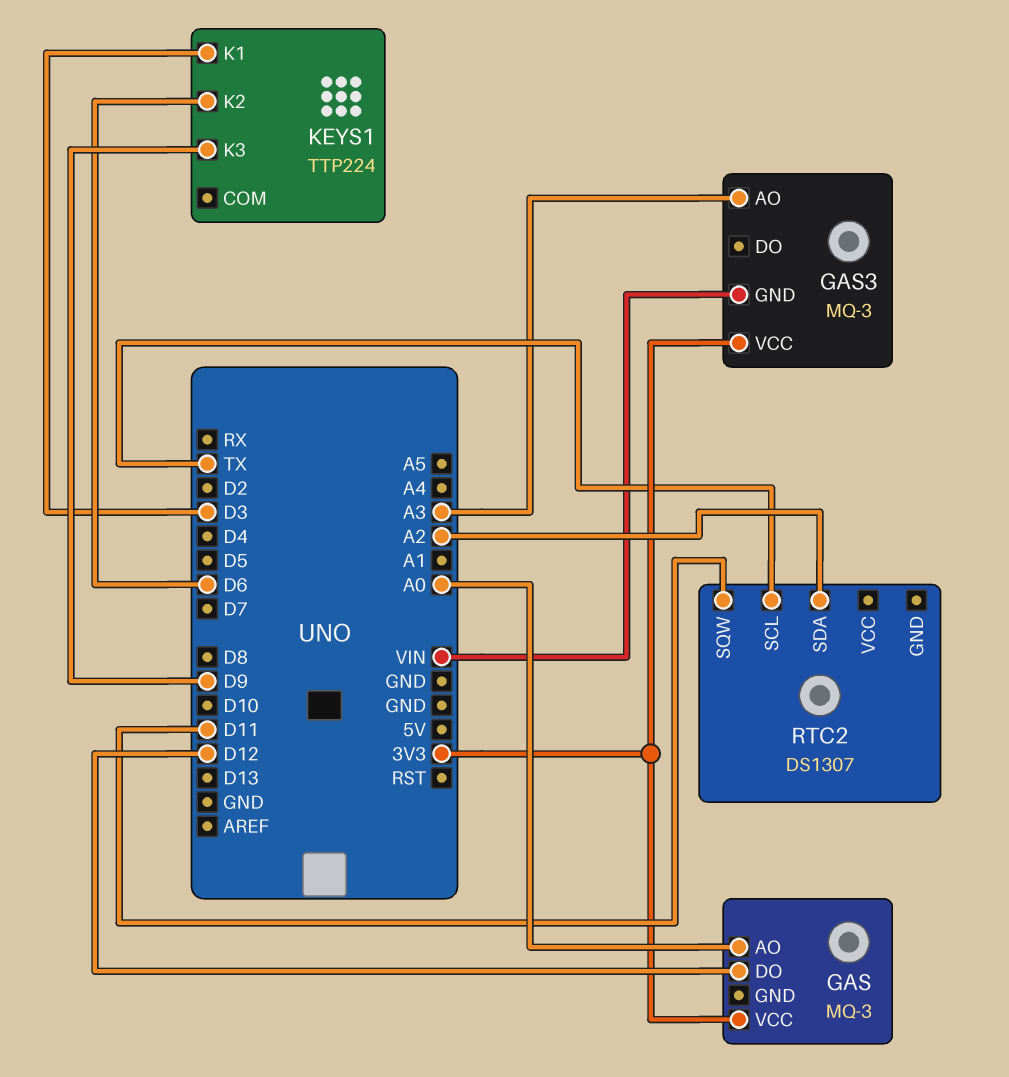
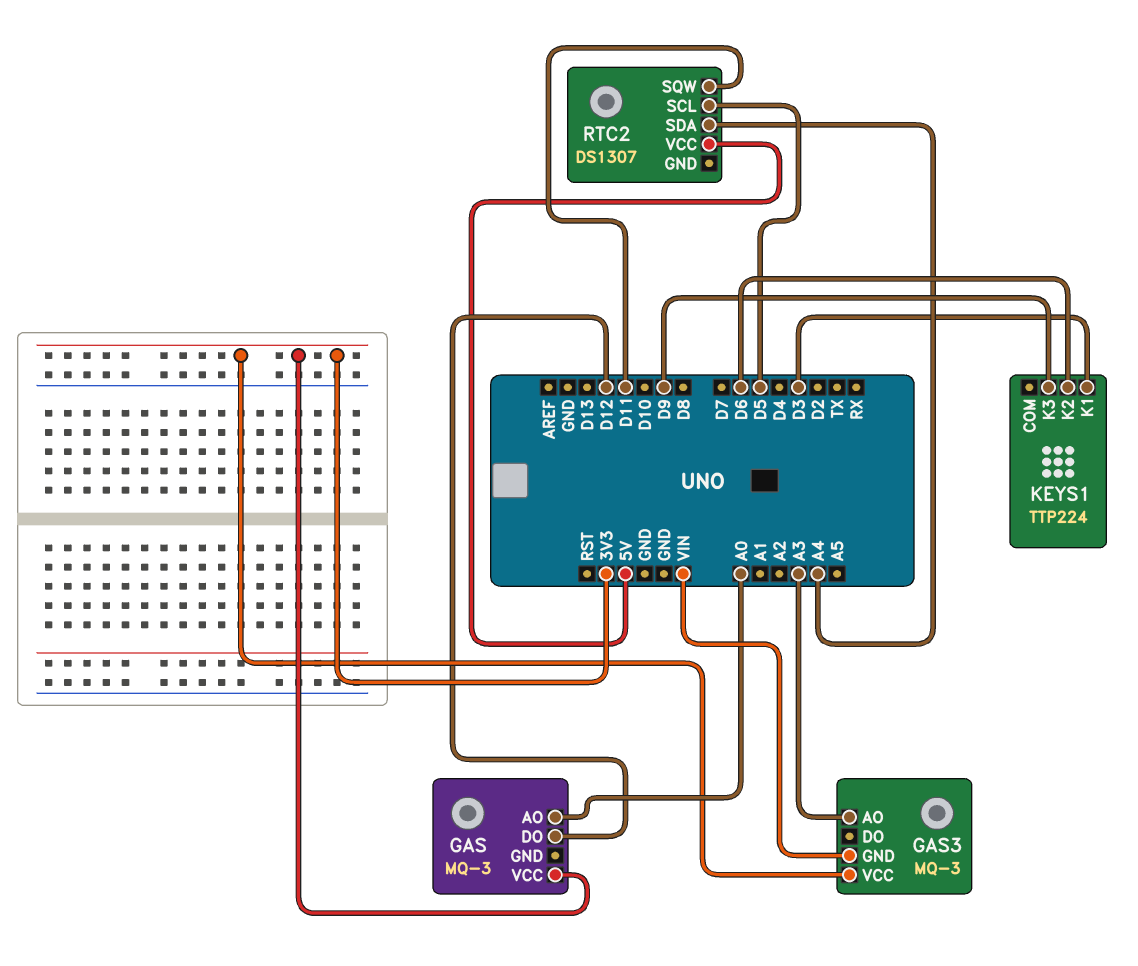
RTC2 pin SCL: TX -> D5
RTC2 pin SDA: A2 -> A4
RTC2 pin VCC: none -> 5V

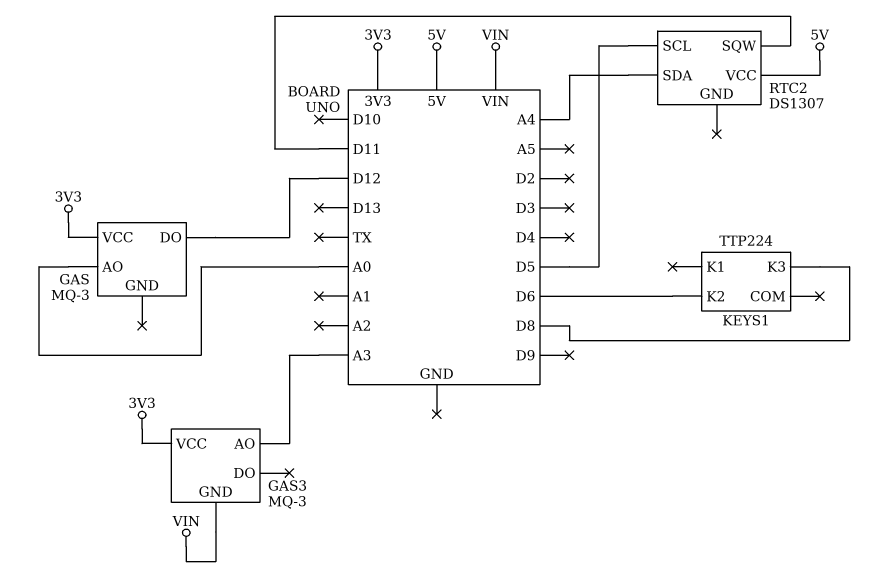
KEYS1 pin K1: D3 -> none
KEYS1 pin K3: D9 -> D8

